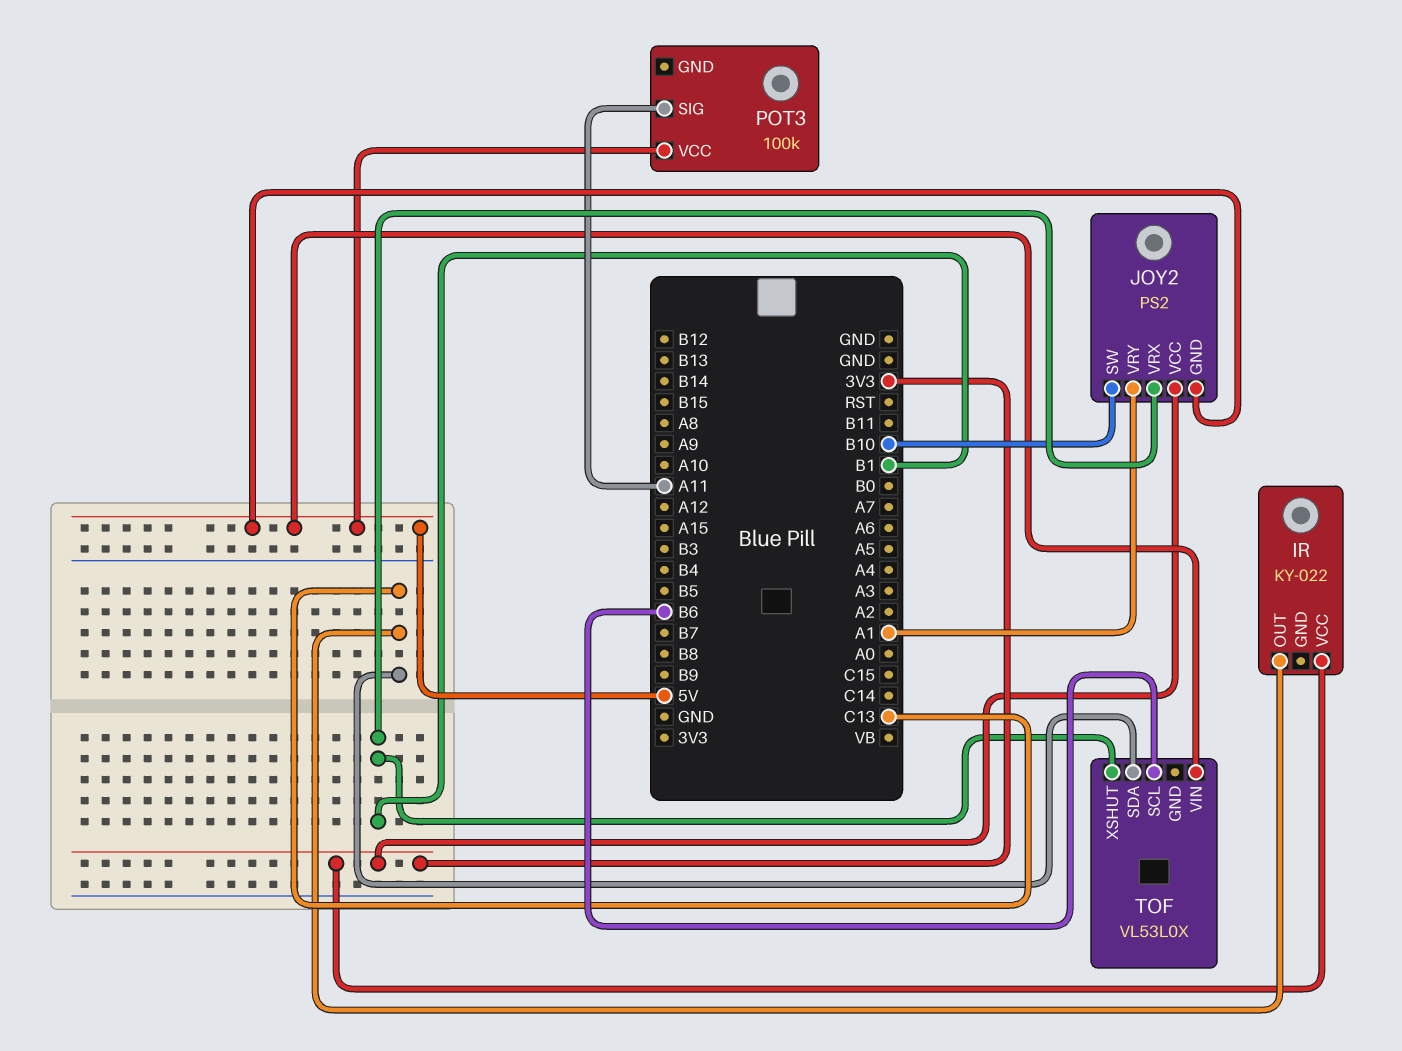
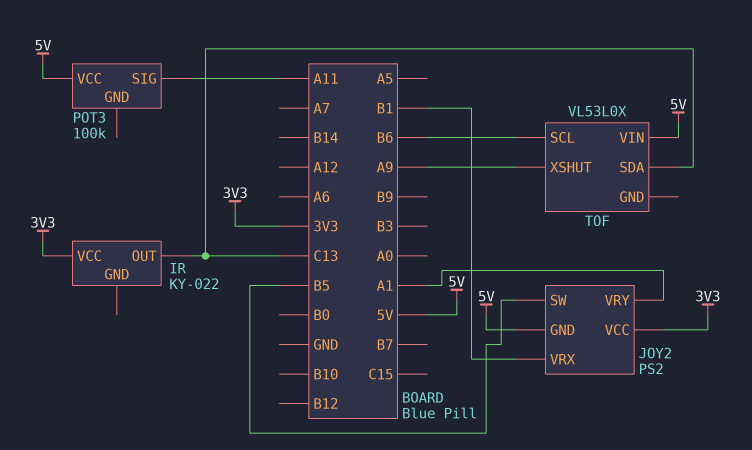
JOY2 pin SW: B10 -> B5
TOF pin XSHUT: B1 -> A9

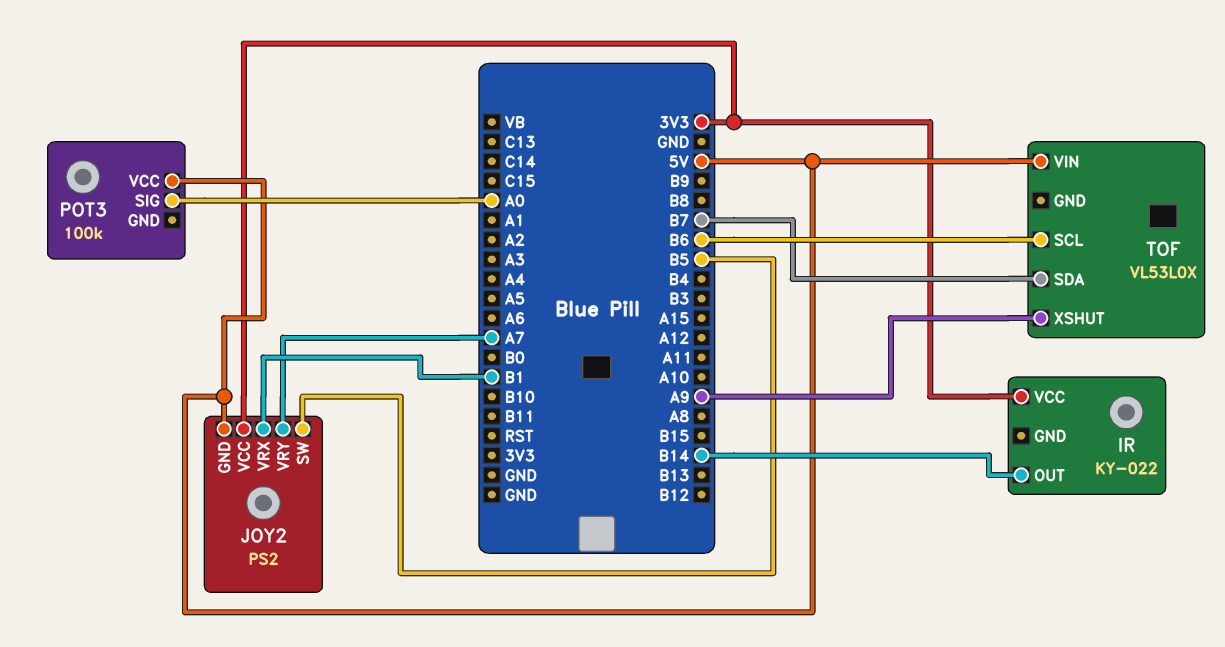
IR pin OUT: C13 -> B14
JOY2 pin VRY: A1 -> A7
POT3 pin SIG: A11 -> A0
TOF pin SDA: C13 -> B7

